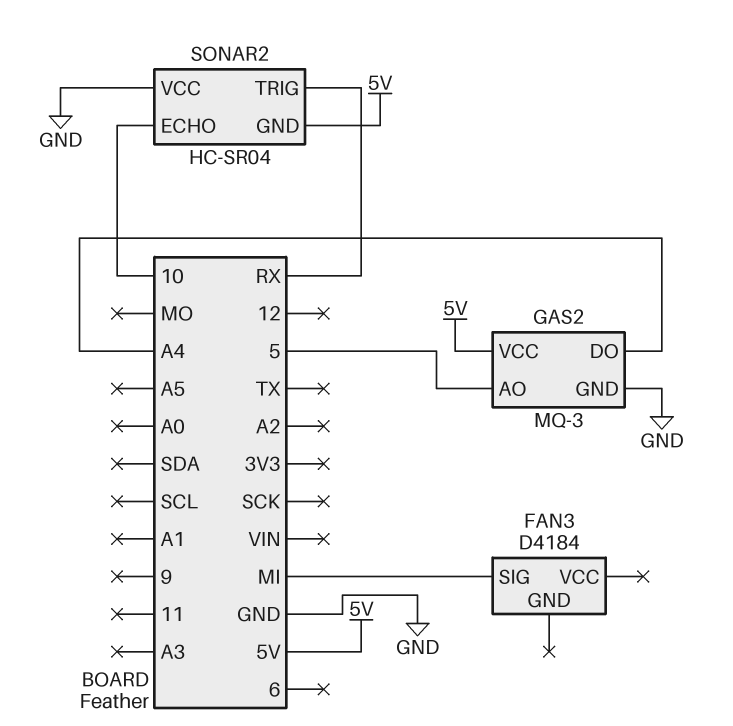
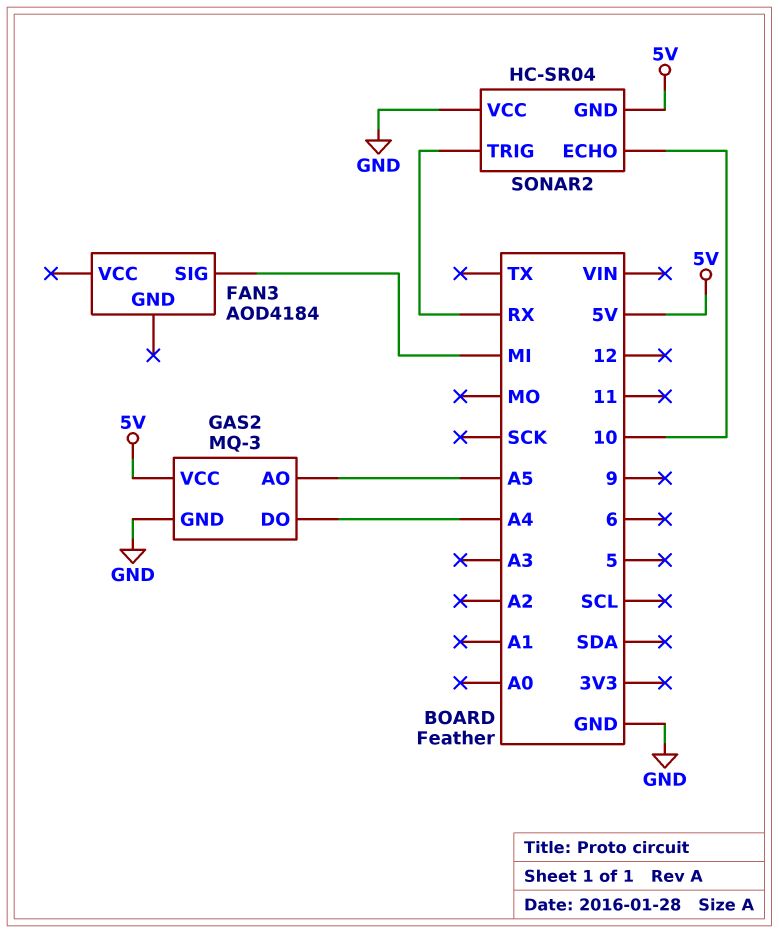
FAN3: D4184 -> AOD4184
GAS2 pin AO: 5 -> A5

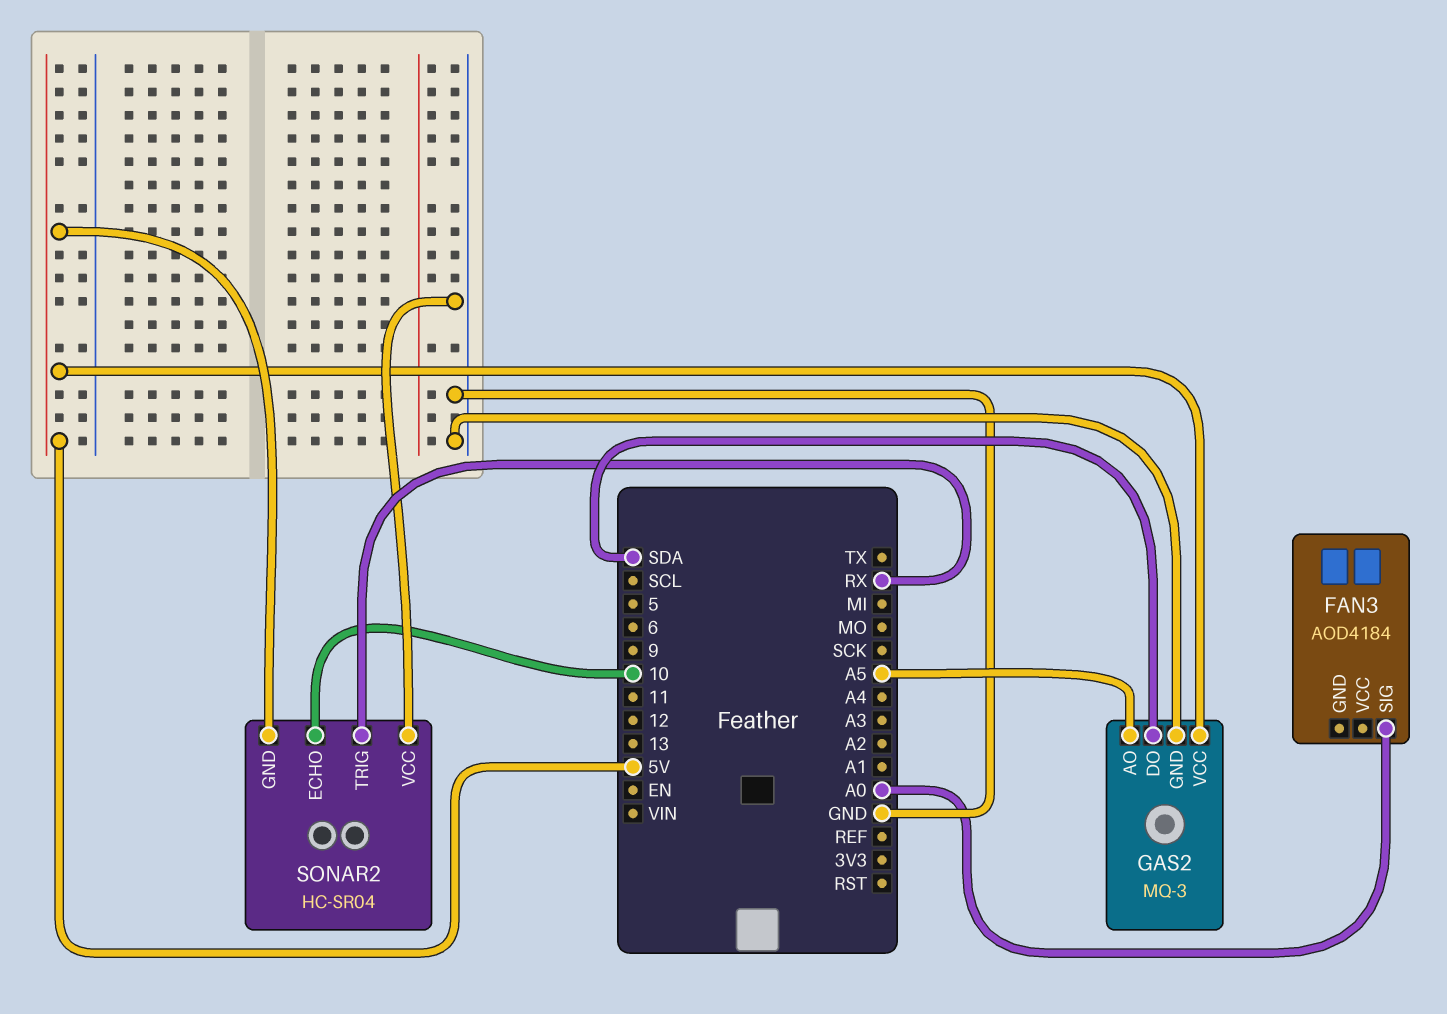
FAN3 pin SIG: MI -> A0
GAS2 pin DO: A4 -> SDA

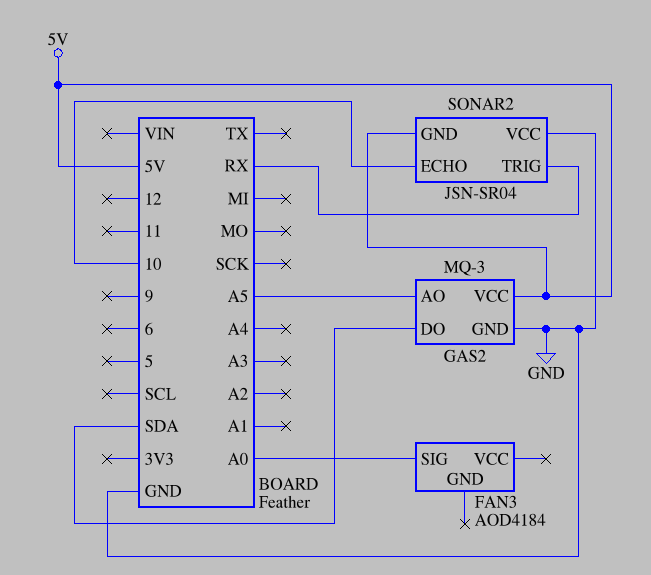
SONAR2: HC-SR04 -> JSN-SR04

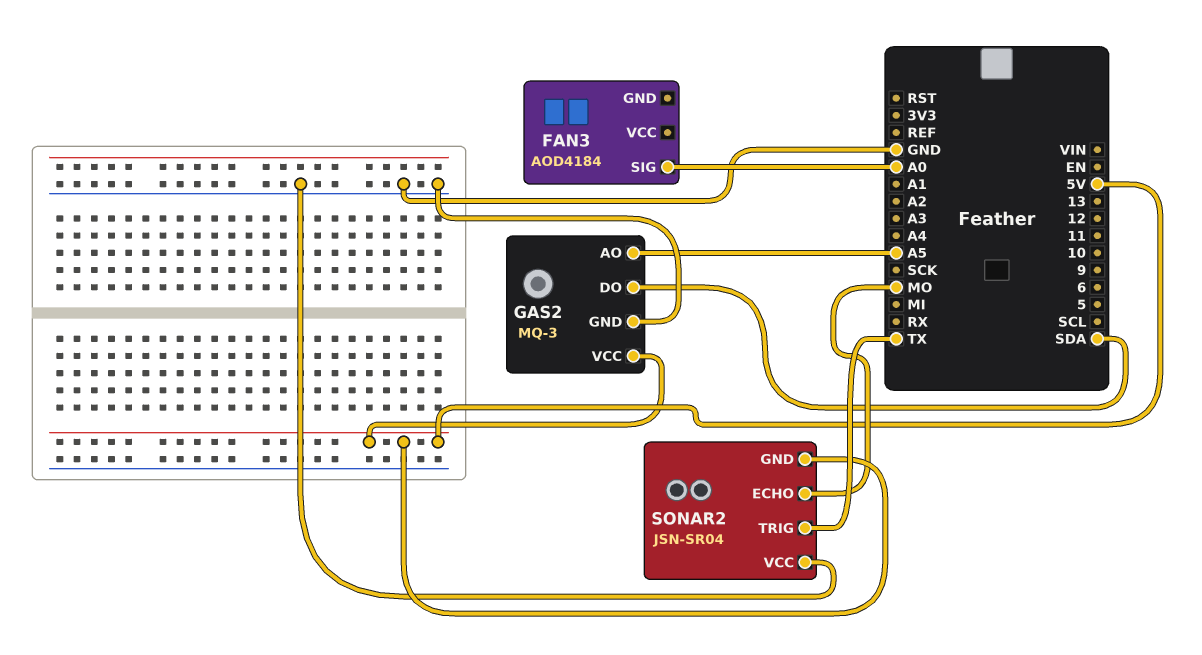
SONAR2 pin ECHO: 10 -> MO
SONAR2 pin TRIG: RX -> TX

